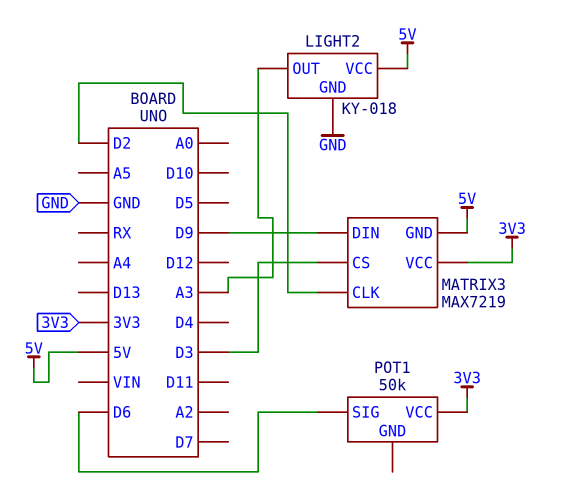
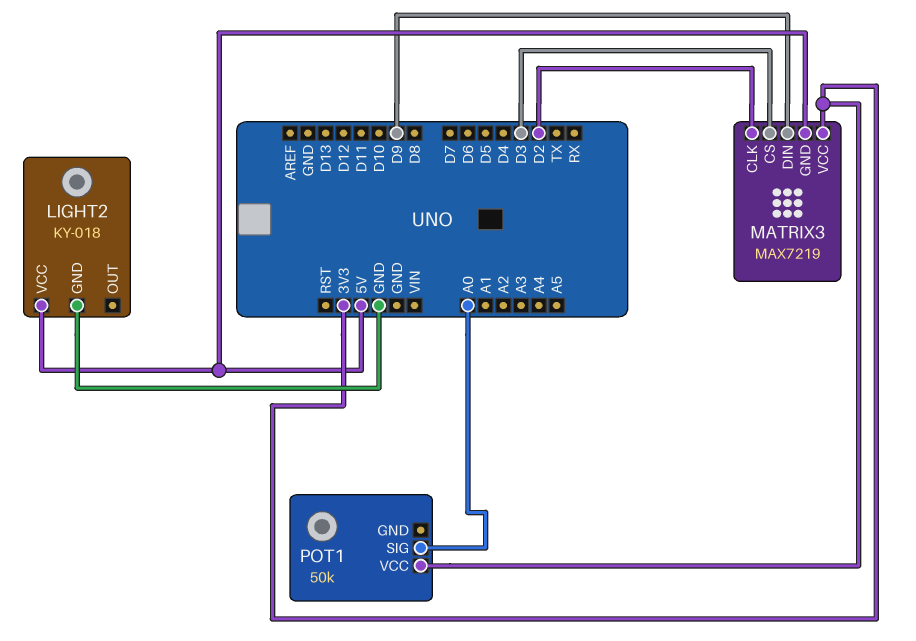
LIGHT2 pin OUT: A3 -> none
POT1 pin SIG: D6 -> A0

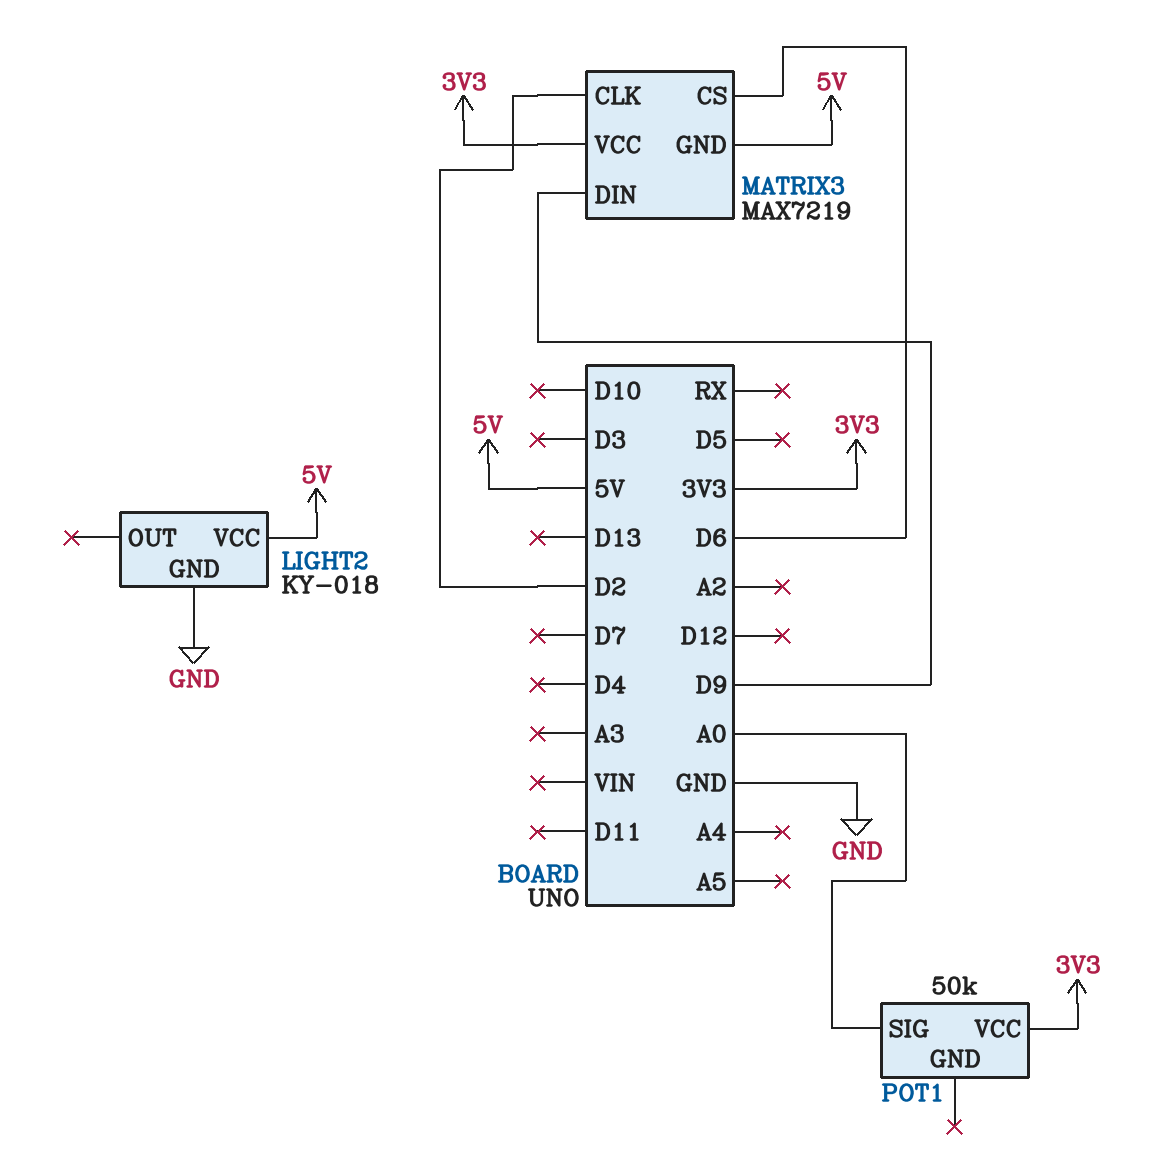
MATRIX3 pin CS: D3 -> D6

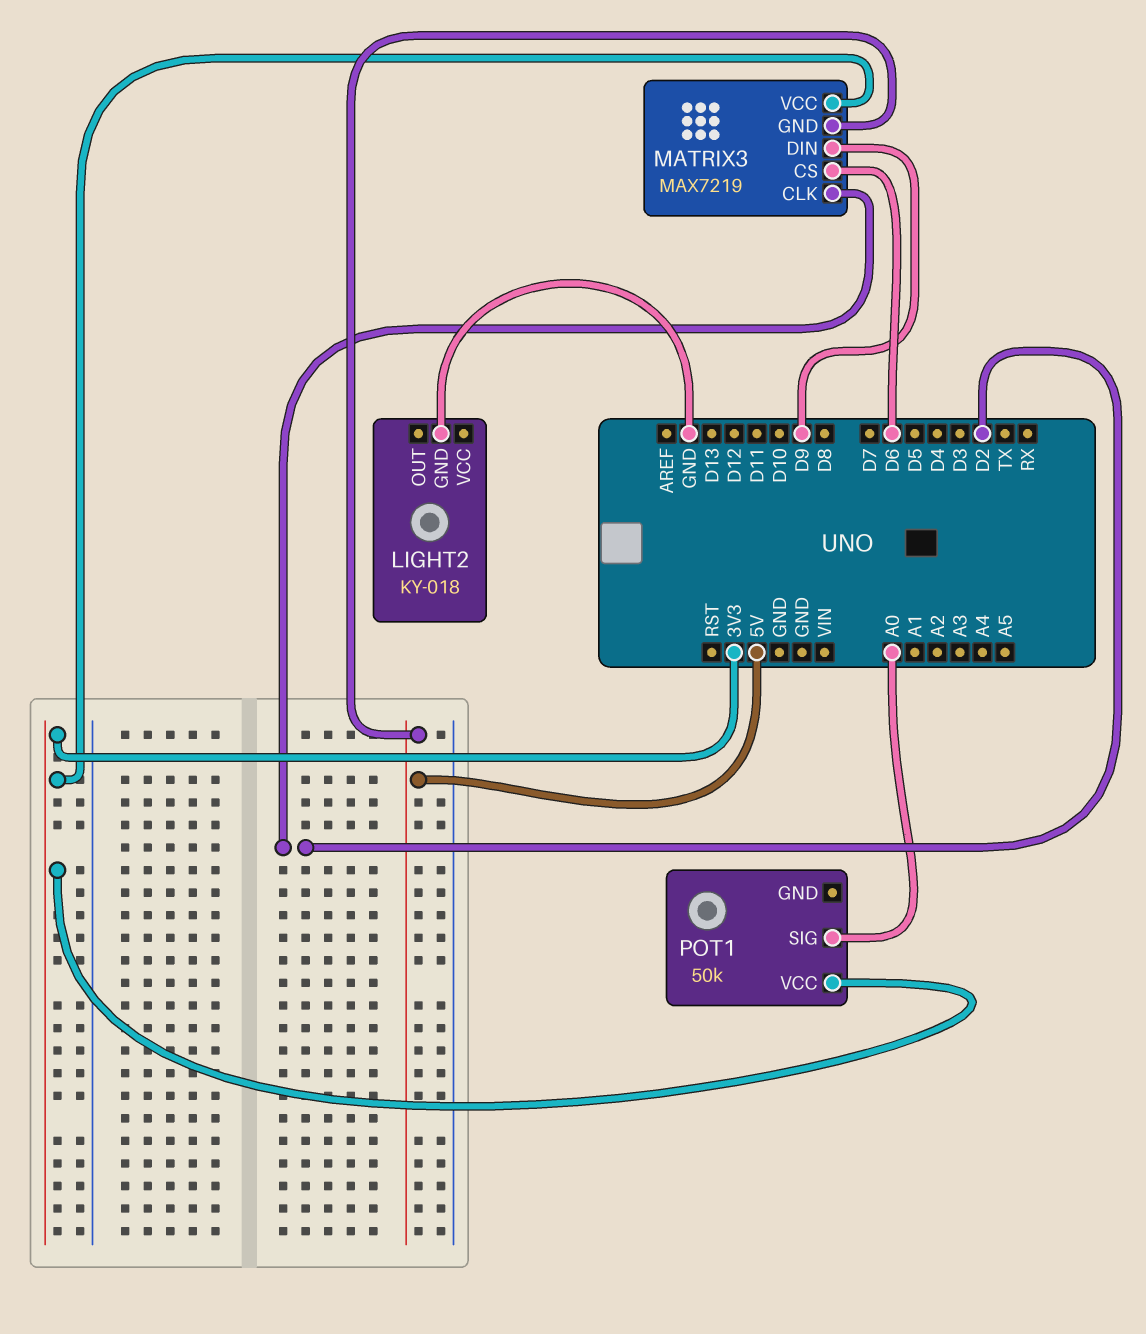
LIGHT2 pin VCC: 5V -> none

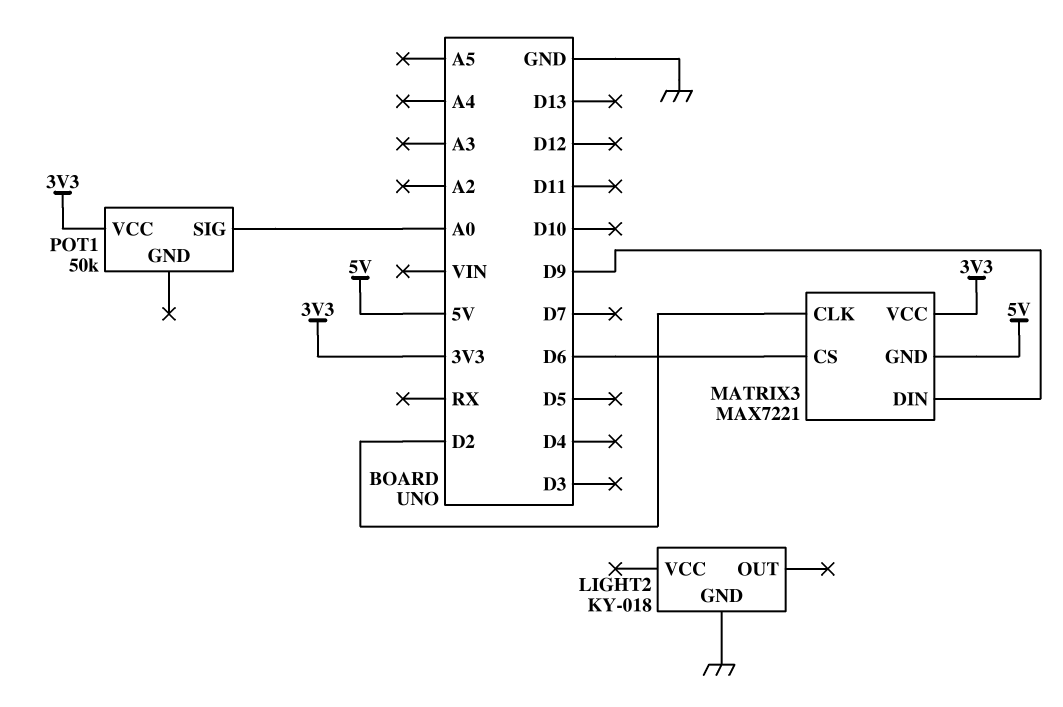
MATRIX3: MAX7219 -> MAX7221

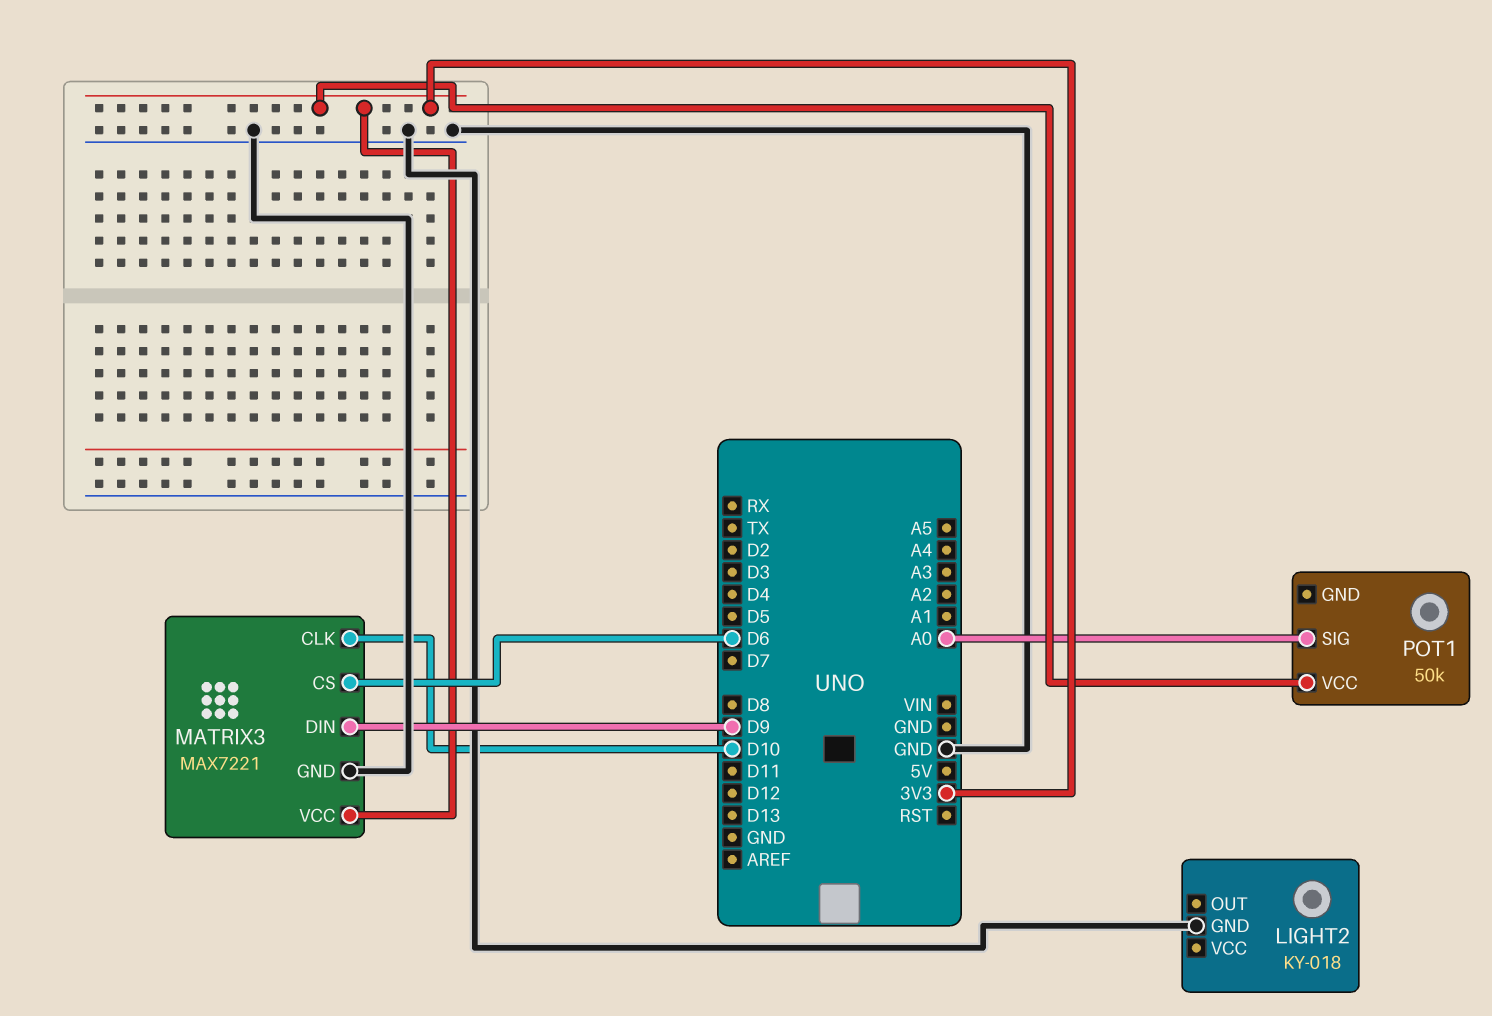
MATRIX3 pin CLK: D2 -> D10
MATRIX3 pin GND: 5V -> GND

